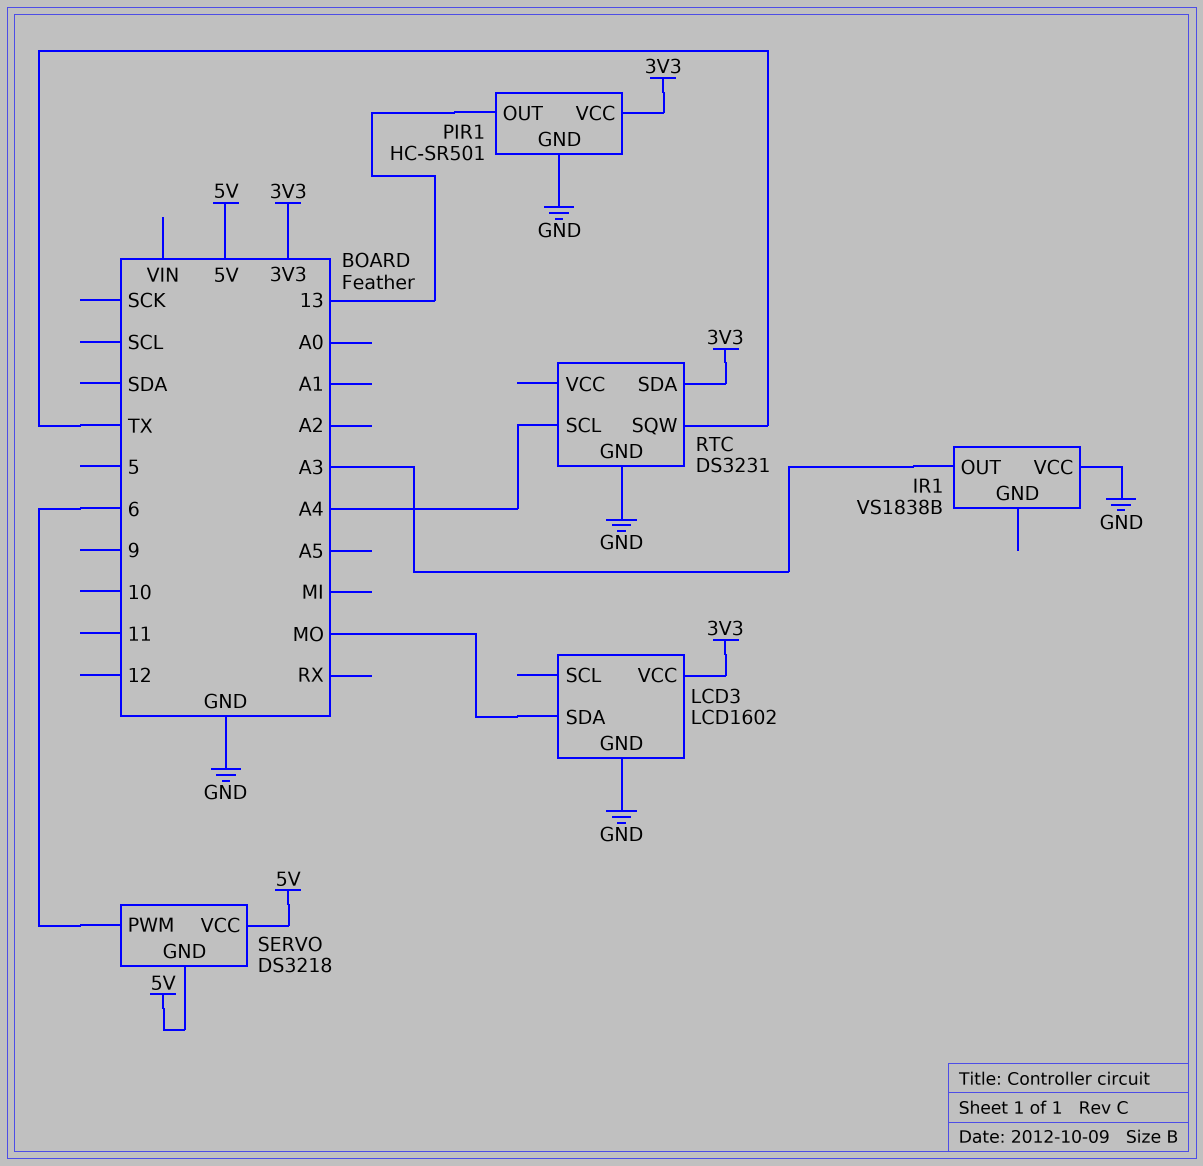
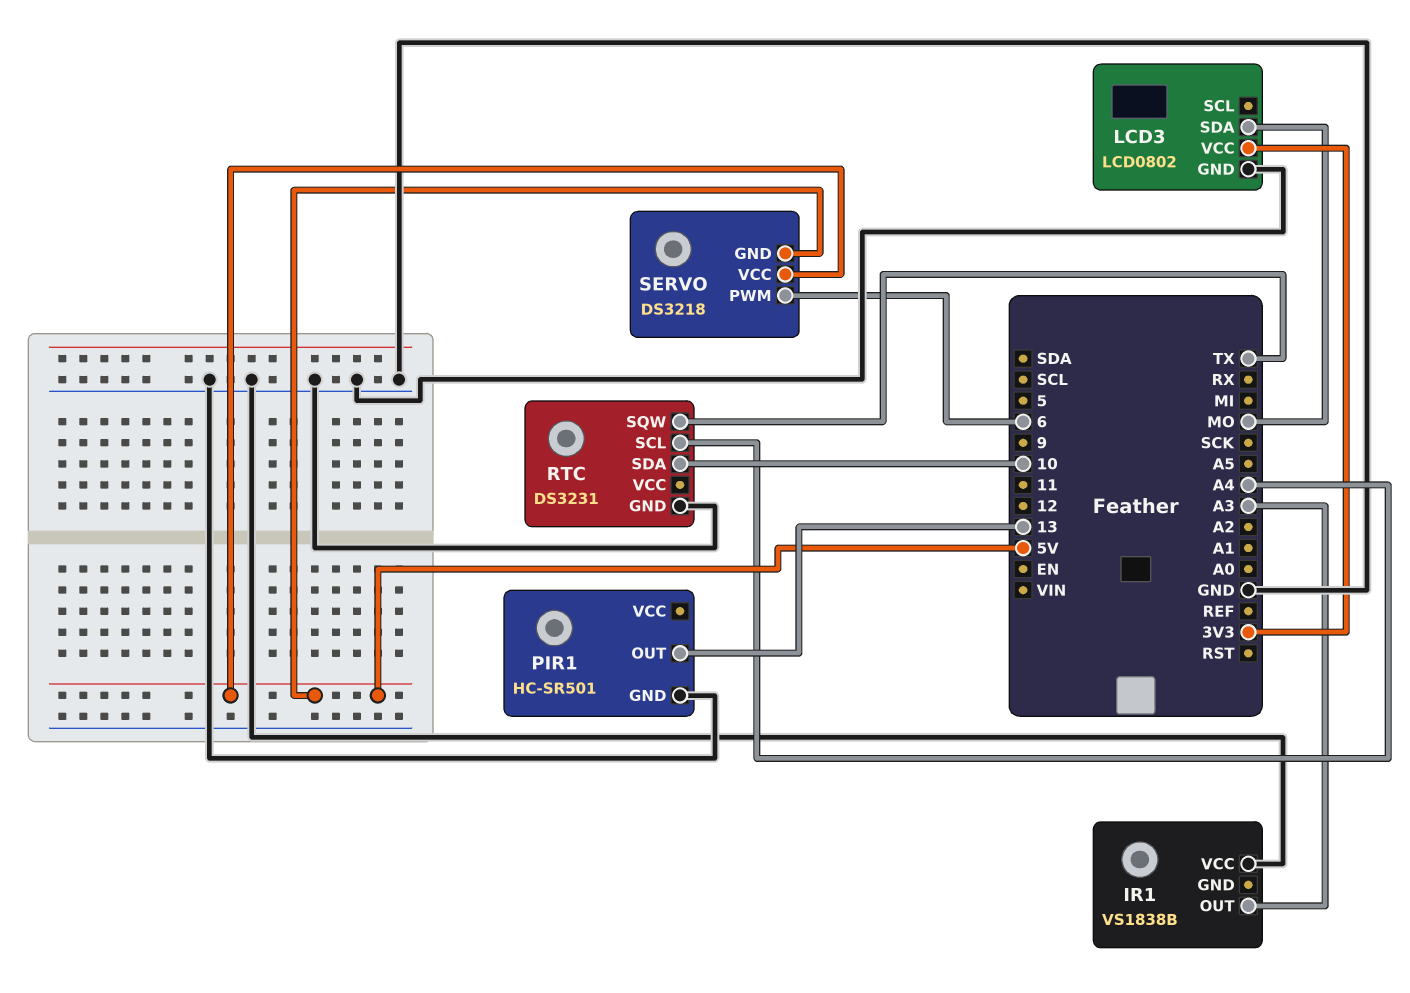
LCD3: LCD1602 -> LCD0802
PIR1 pin VCC: 3V3 -> none
RTC pin SDA: 3V3 -> 10

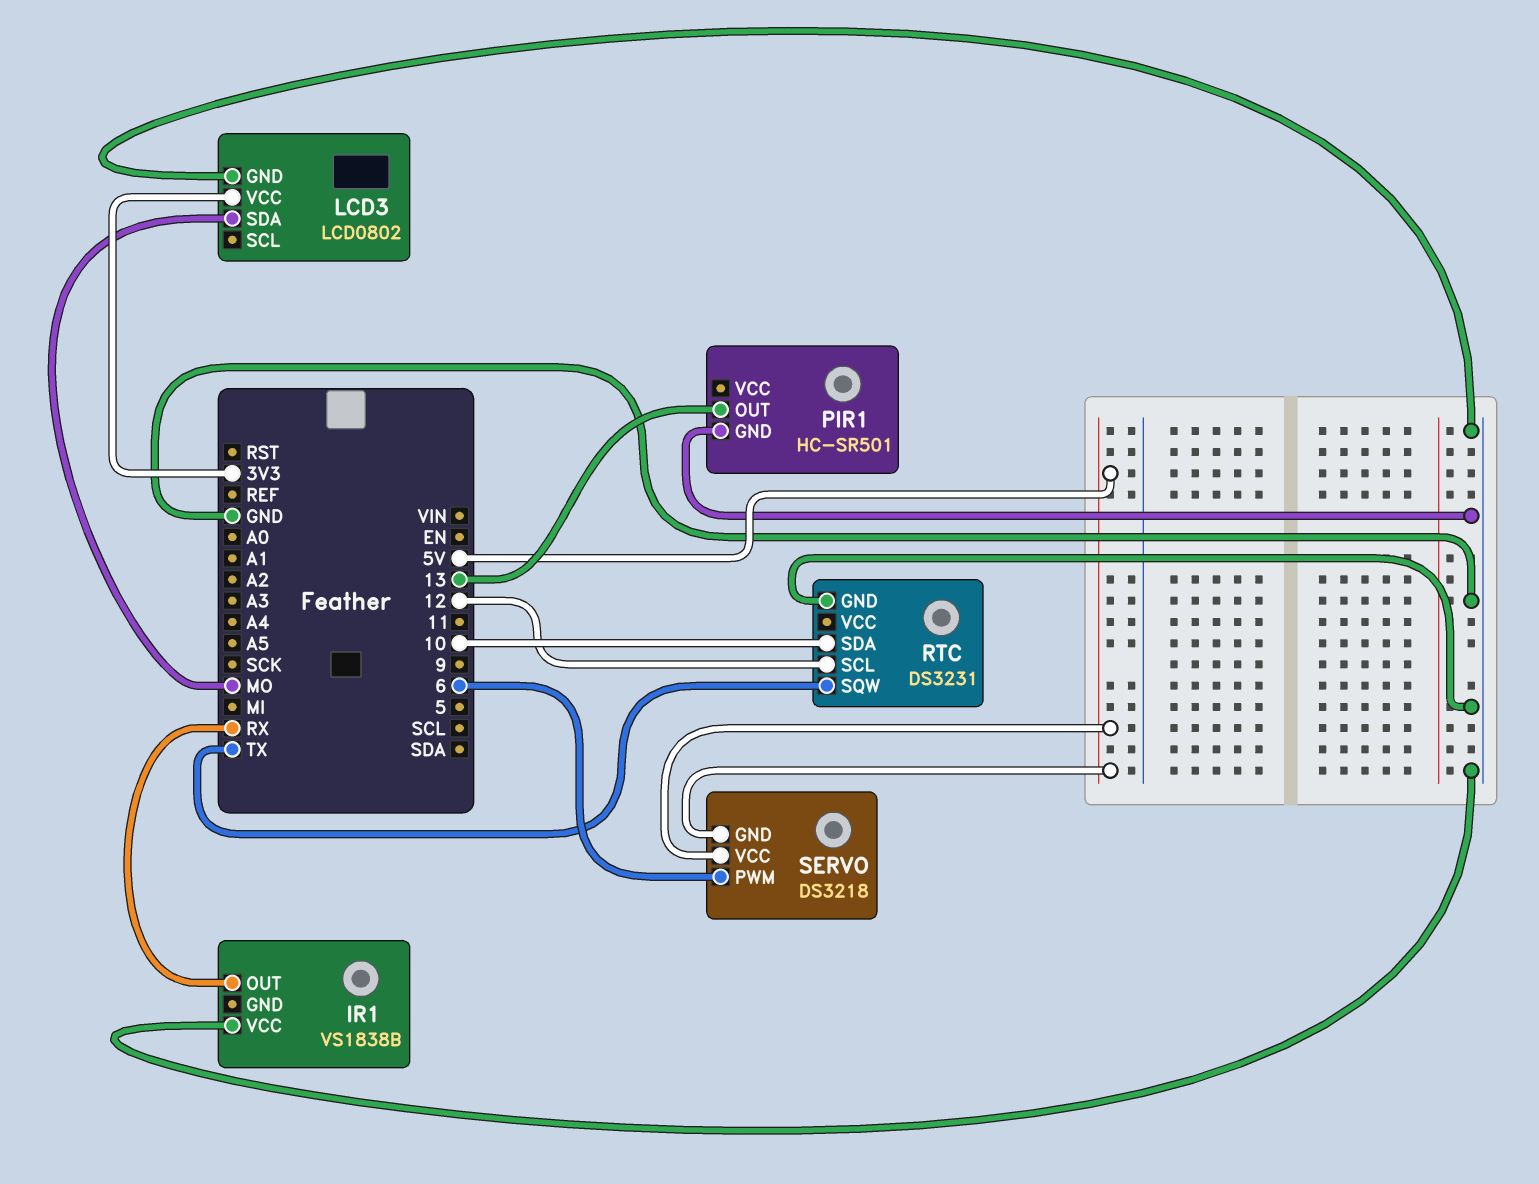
IR1 pin OUT: A3 -> RX
RTC pin SCL: A4 -> 12

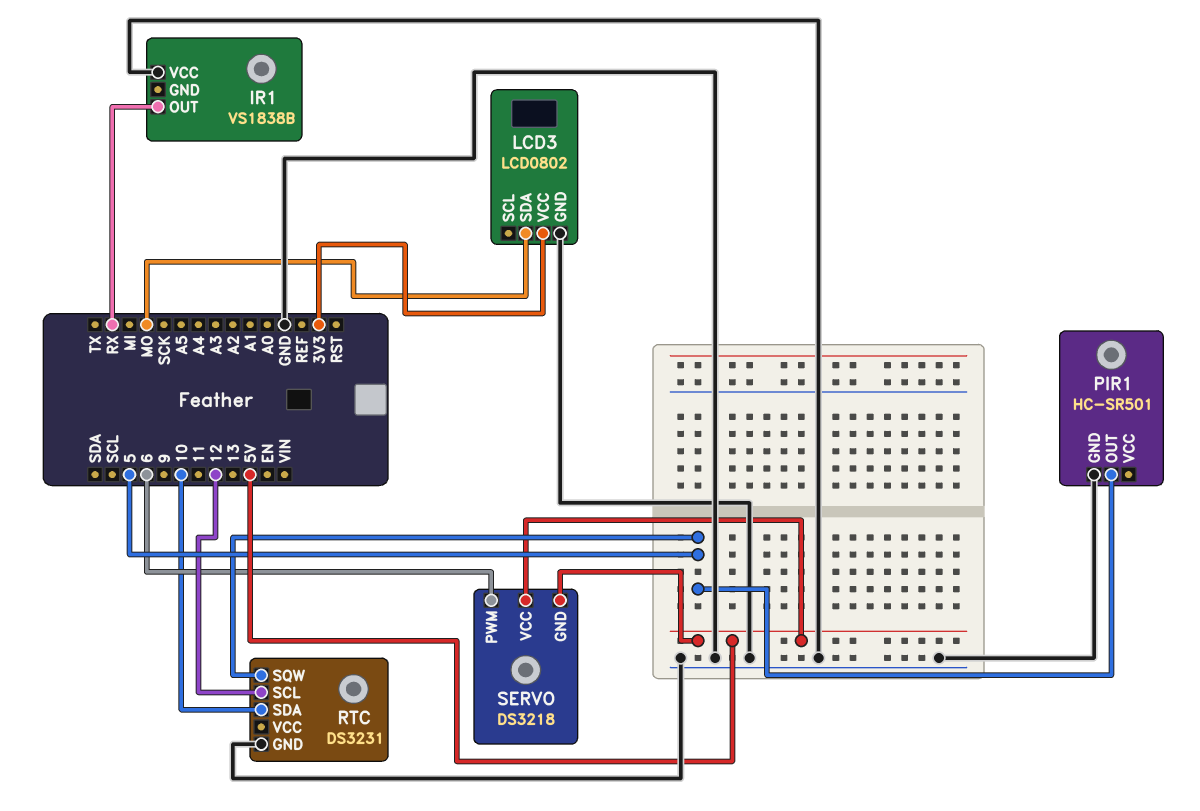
PIR1 pin OUT: 13 -> 5
RTC pin SQW: TX -> 5

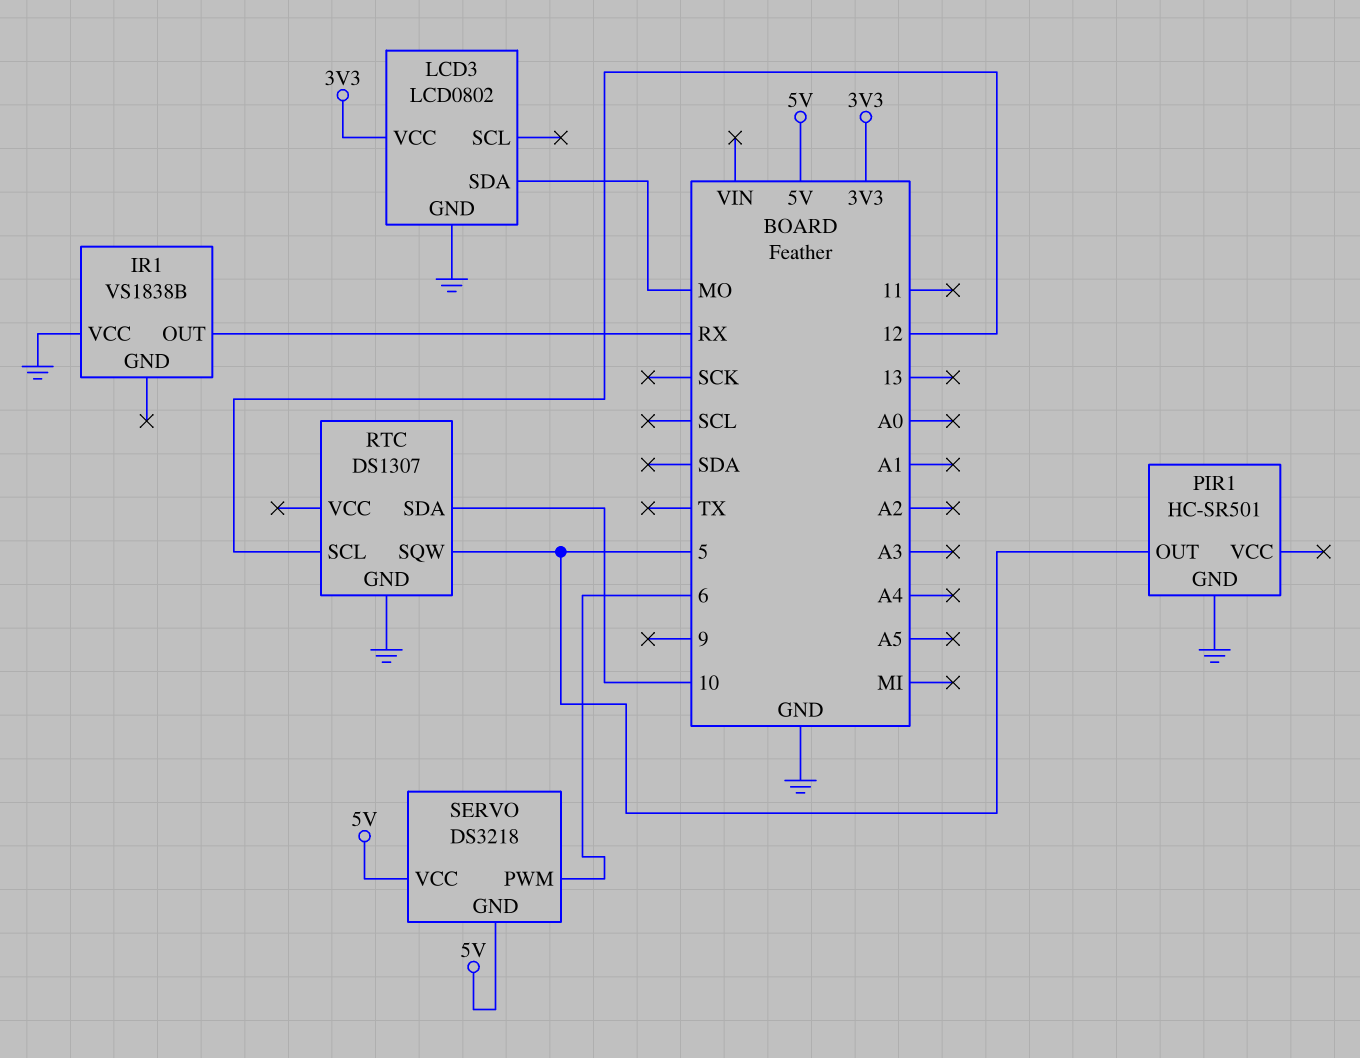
RTC: DS3231 -> DS1307

